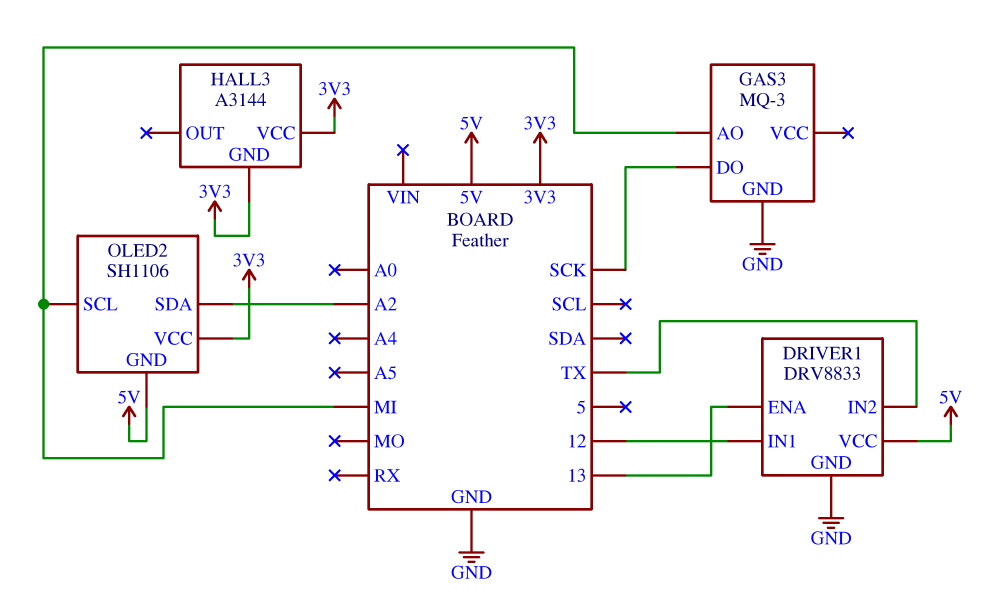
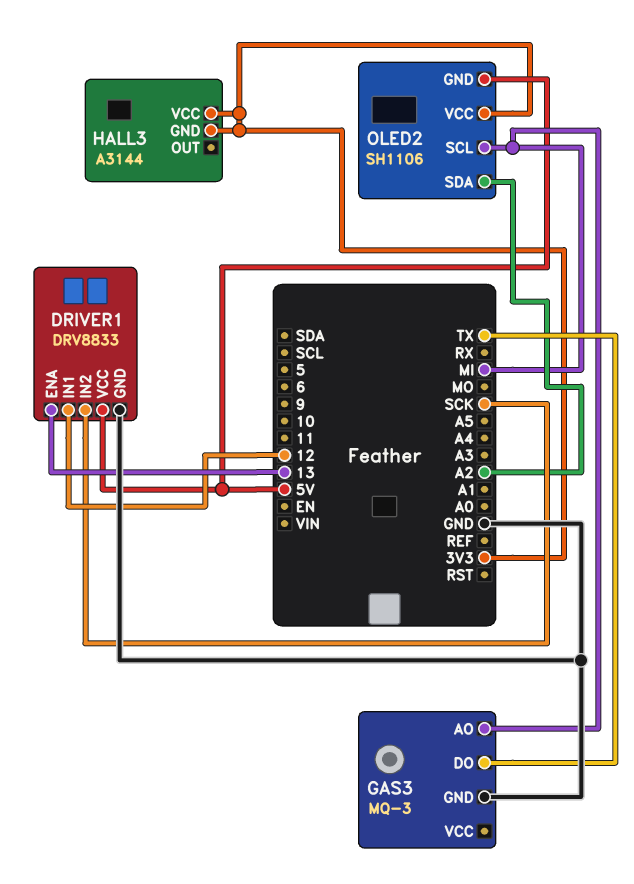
DRIVER1 pin IN2: TX -> SCK
GAS3 pin DO: SCK -> TX

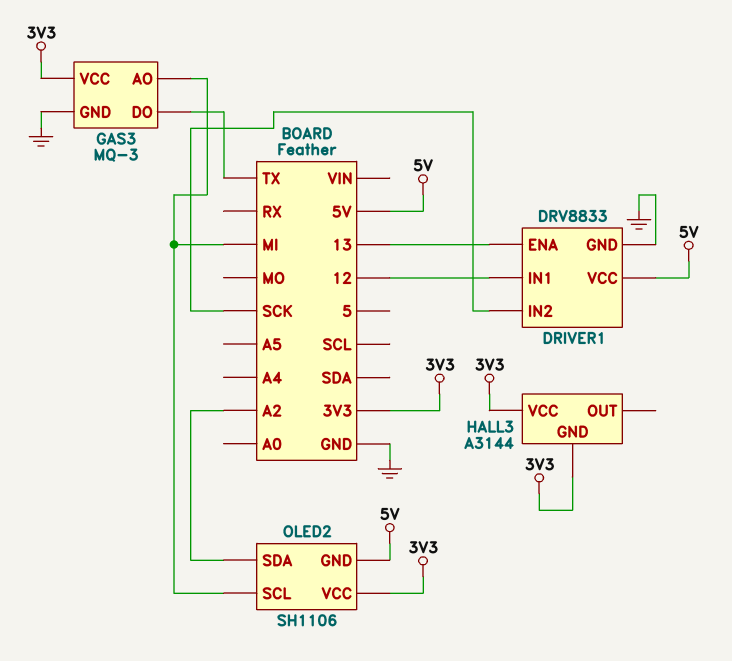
GAS3 pin VCC: none -> 3V3

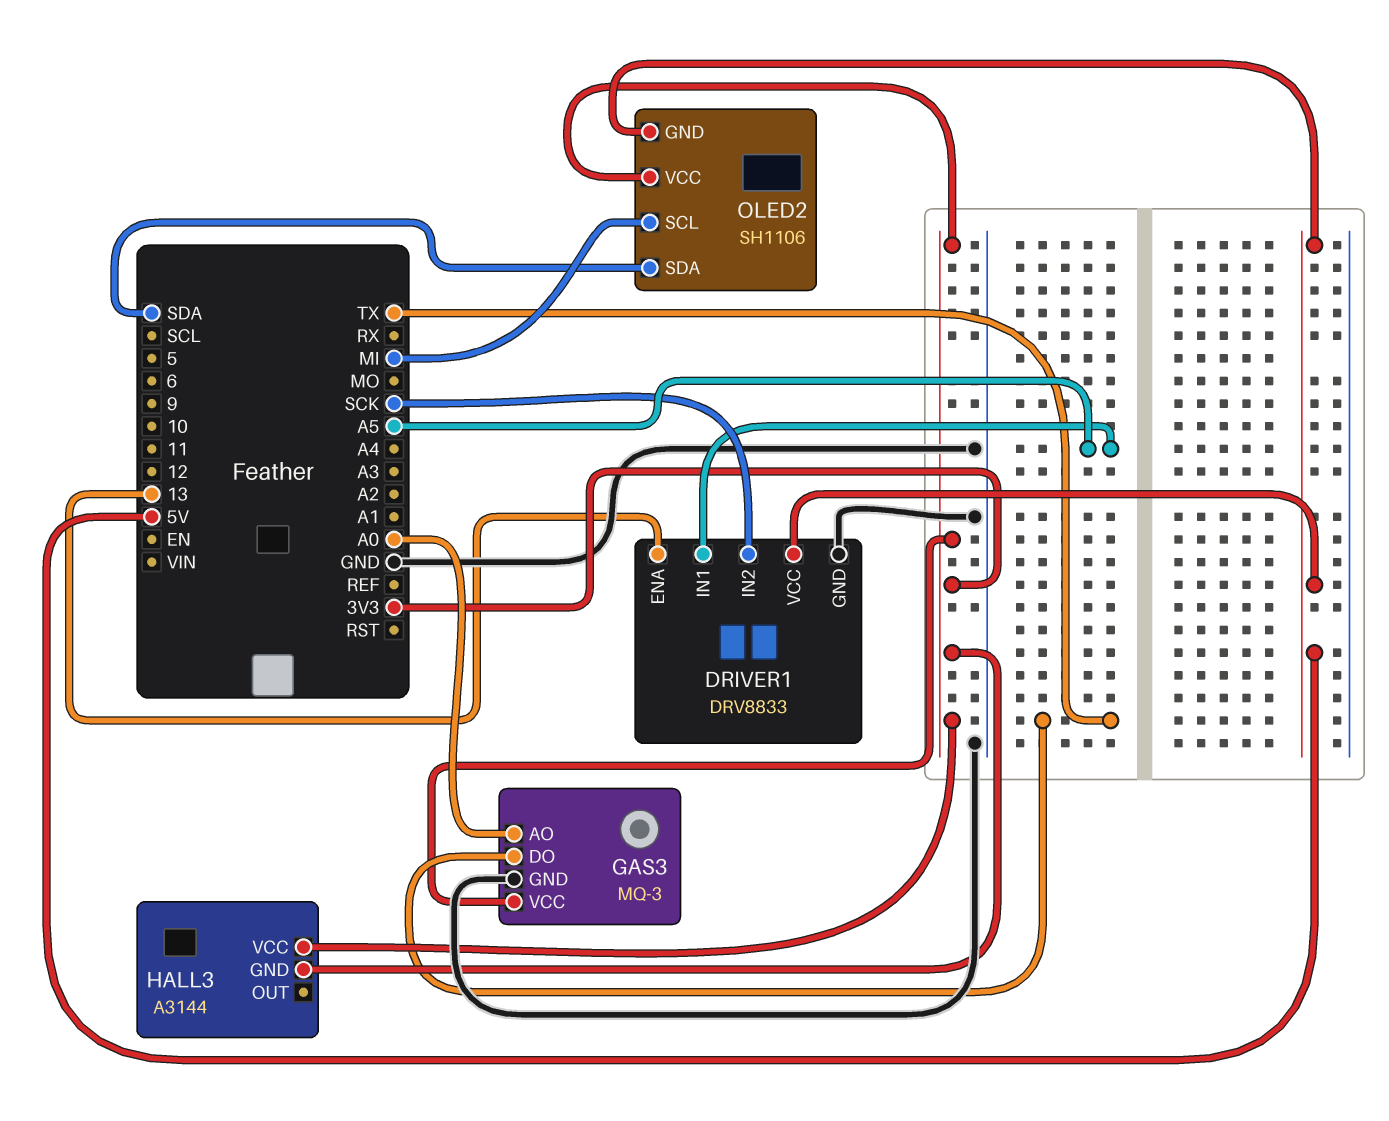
DRIVER1 pin IN1: 12 -> A5
GAS3 pin AO: MI -> A0
OLED2 pin SDA: A2 -> SDA

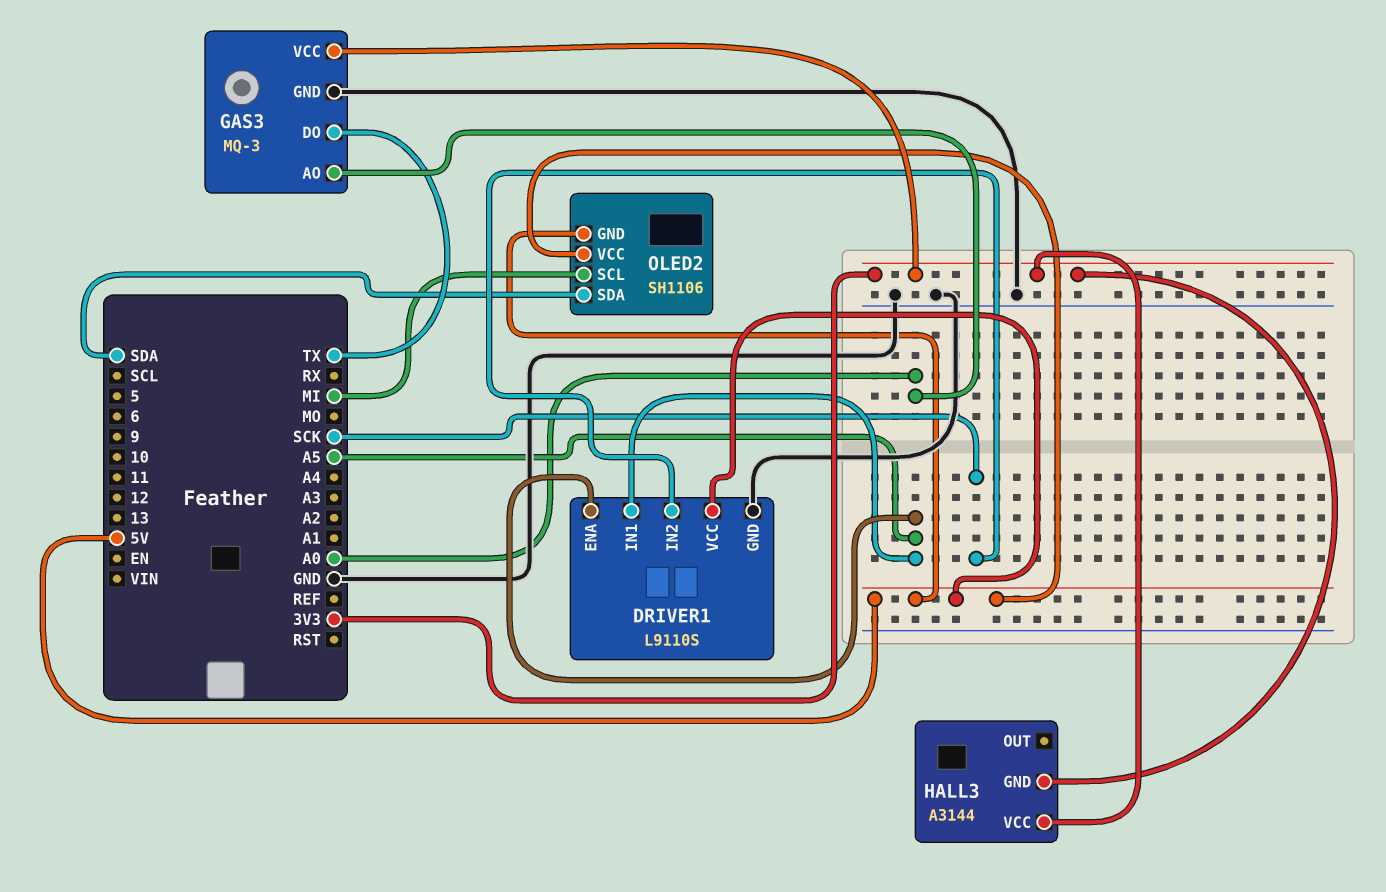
DRIVER1: DRV8833 -> L9110S
DRIVER1 pin ENA: 13 -> A5
OLED2 pin VCC: 3V3 -> 5V

